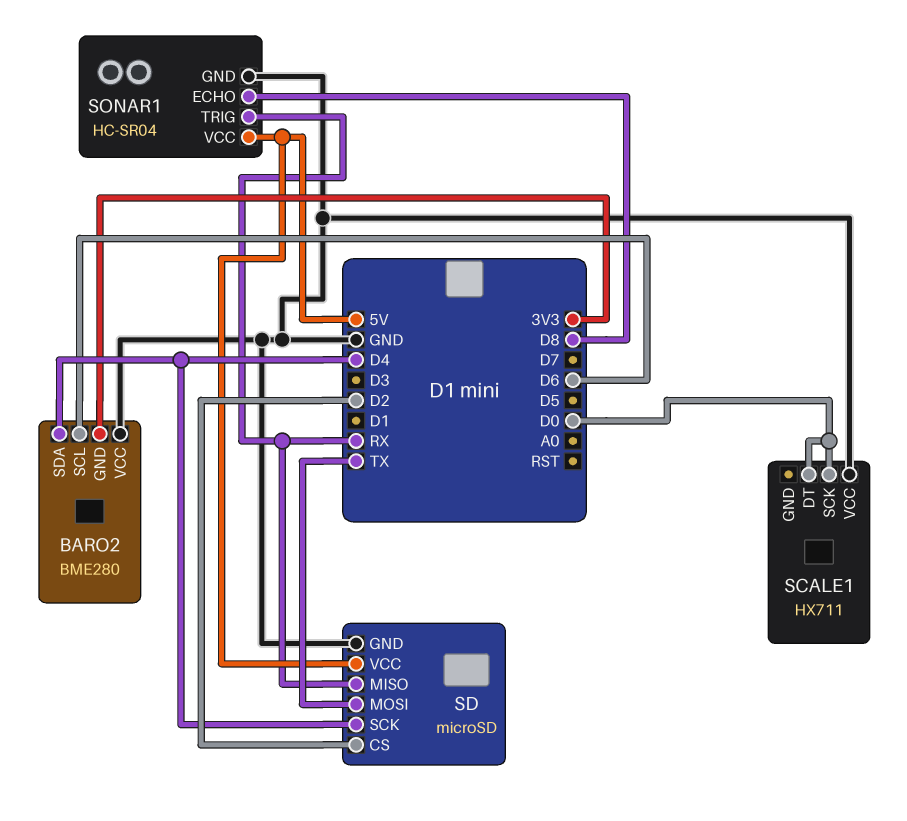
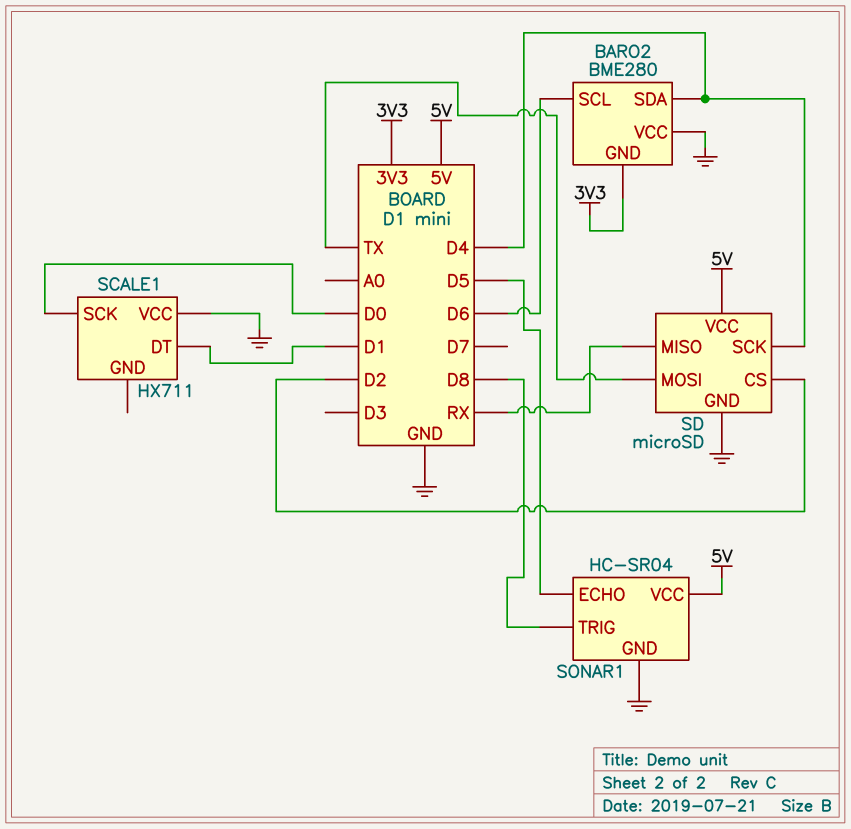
SCALE1 pin DT: D0 -> D1
SONAR1 pin ECHO: D8 -> D5
SONAR1 pin TRIG: RX -> D8

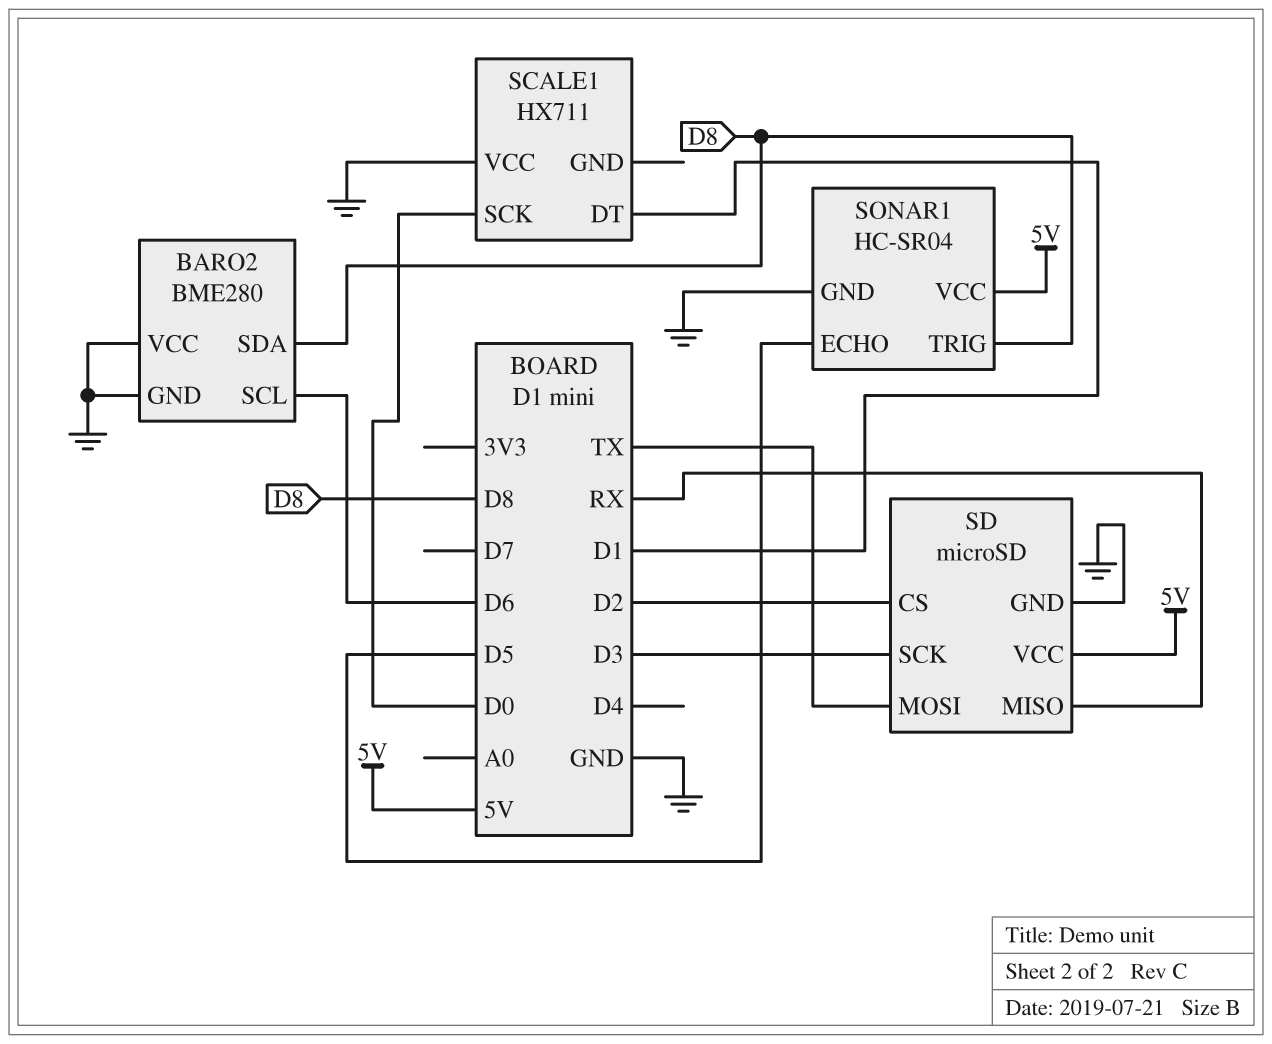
BARO2 pin GND: 3V3 -> GND
BARO2 pin SDA: D4 -> D8
SD pin SCK: D4 -> D3

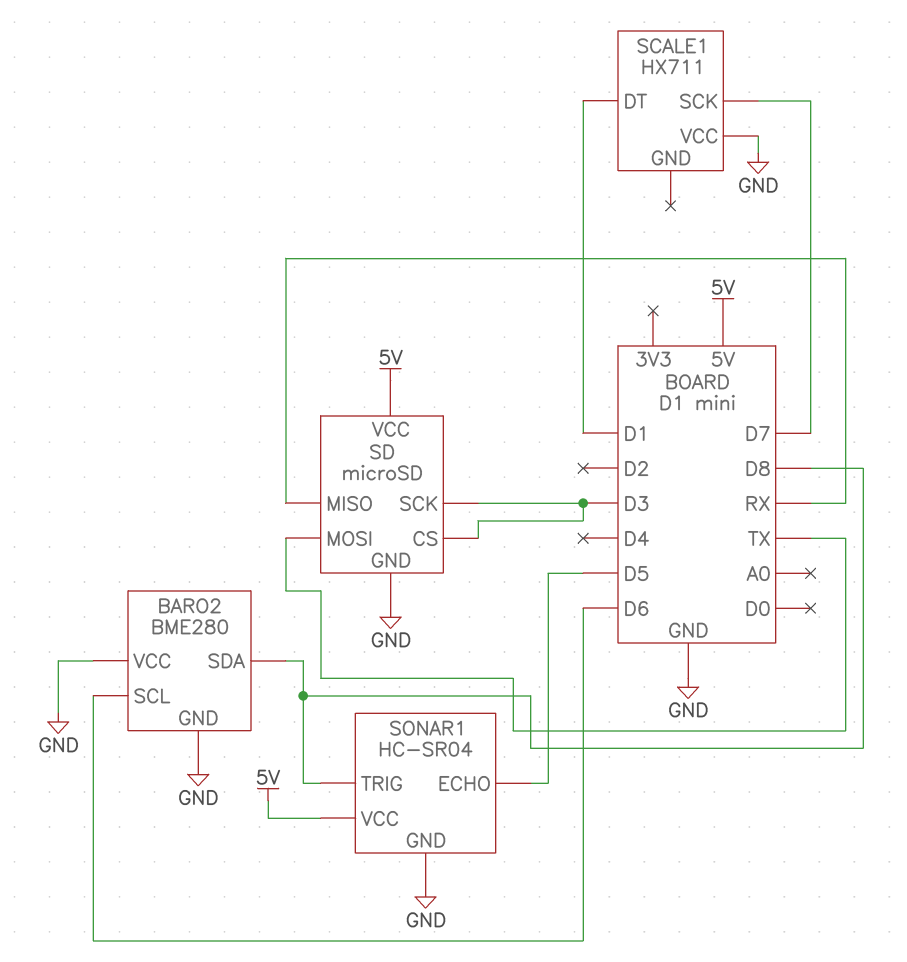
SCALE1 pin SCK: D0 -> D7
SD pin CS: D2 -> D3

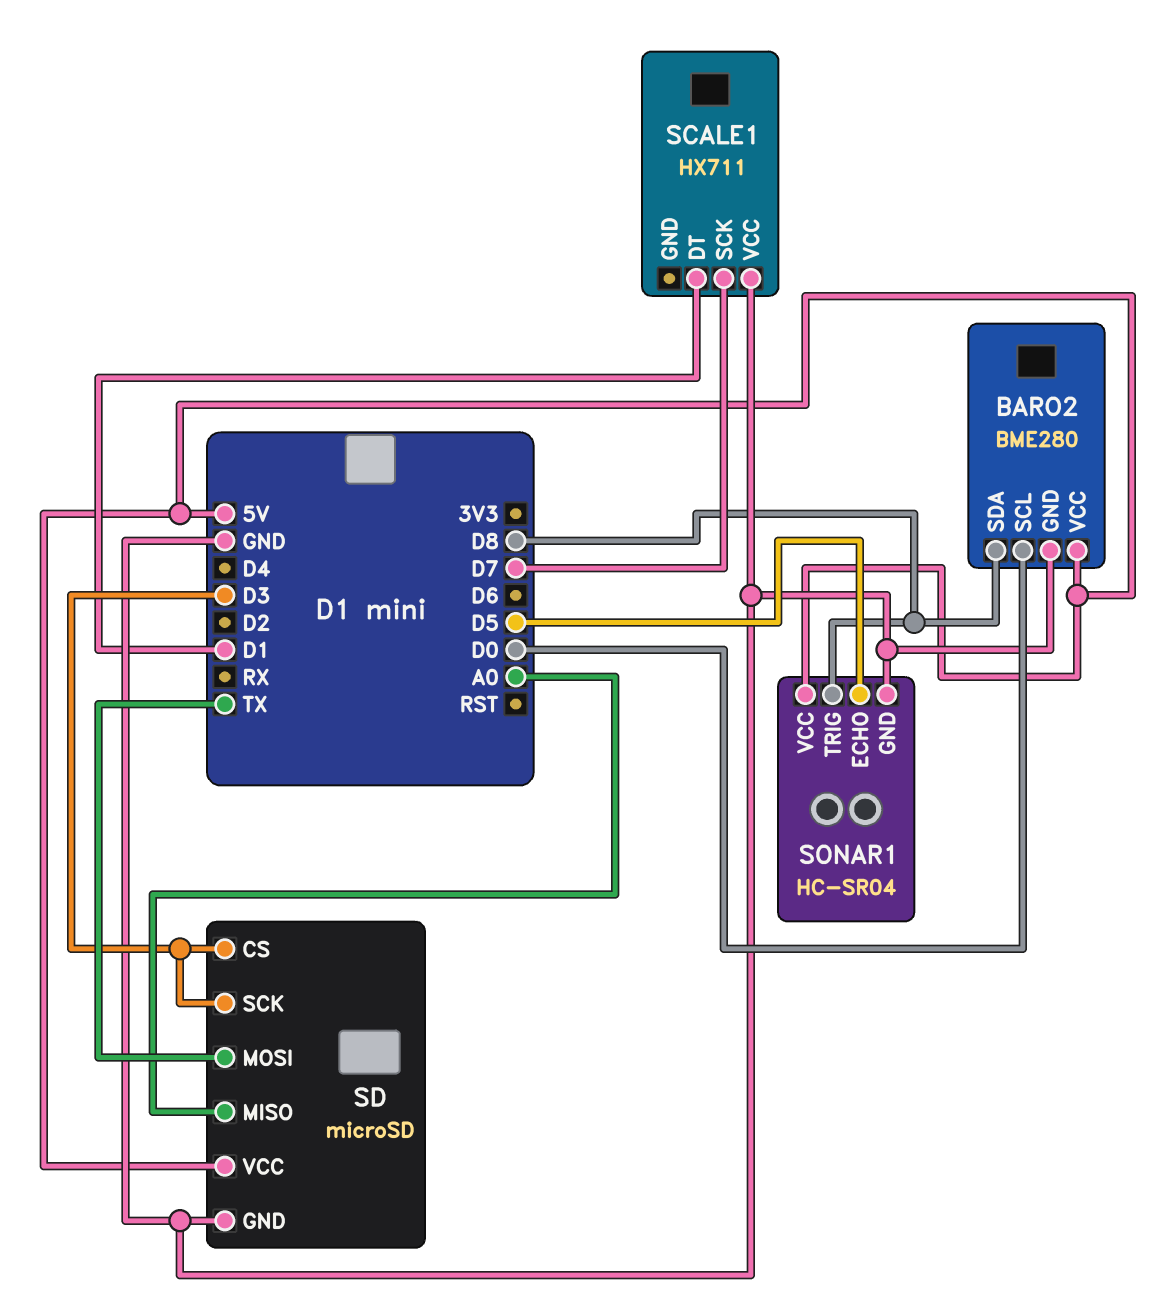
BARO2 pin SCL: D6 -> D0
BARO2 pin VCC: GND -> 5V
SD pin MISO: RX -> A0

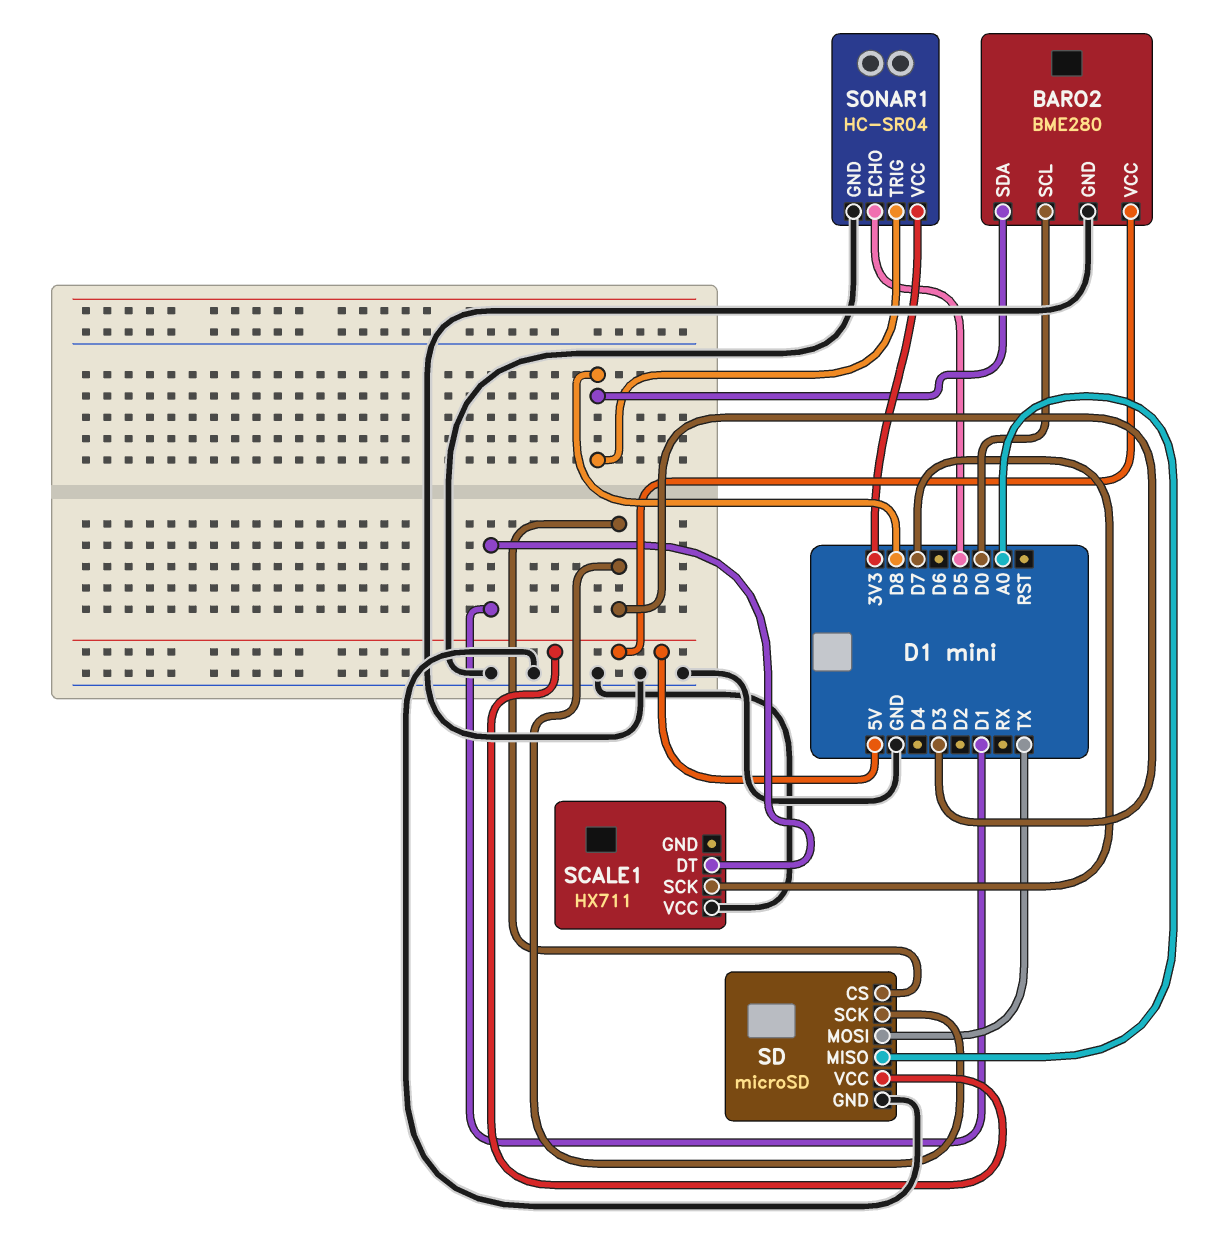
SONAR1 pin VCC: 5V -> 3V3

